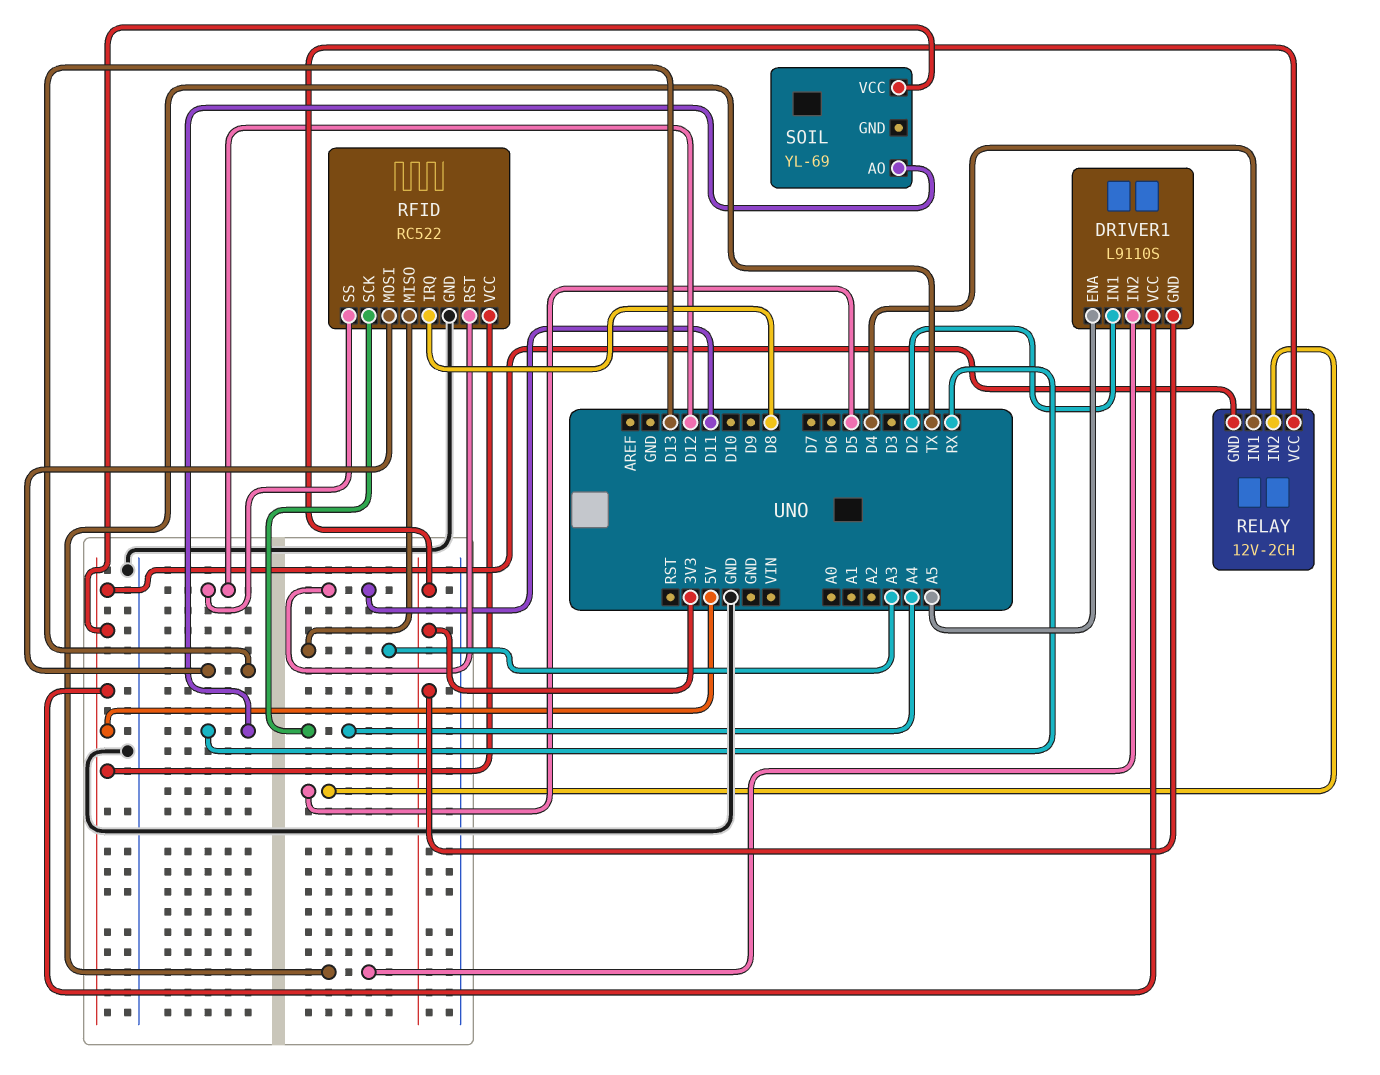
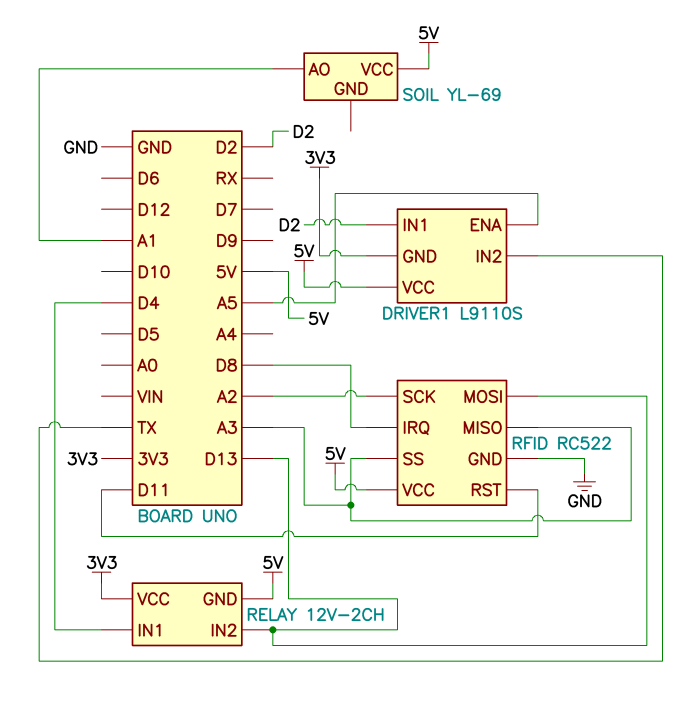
RELAY pin IN2: D5 -> D13
RFID pin SCK: A4 -> A2
RFID pin SS: D12 -> A3
SOIL pin AO: RX -> A1

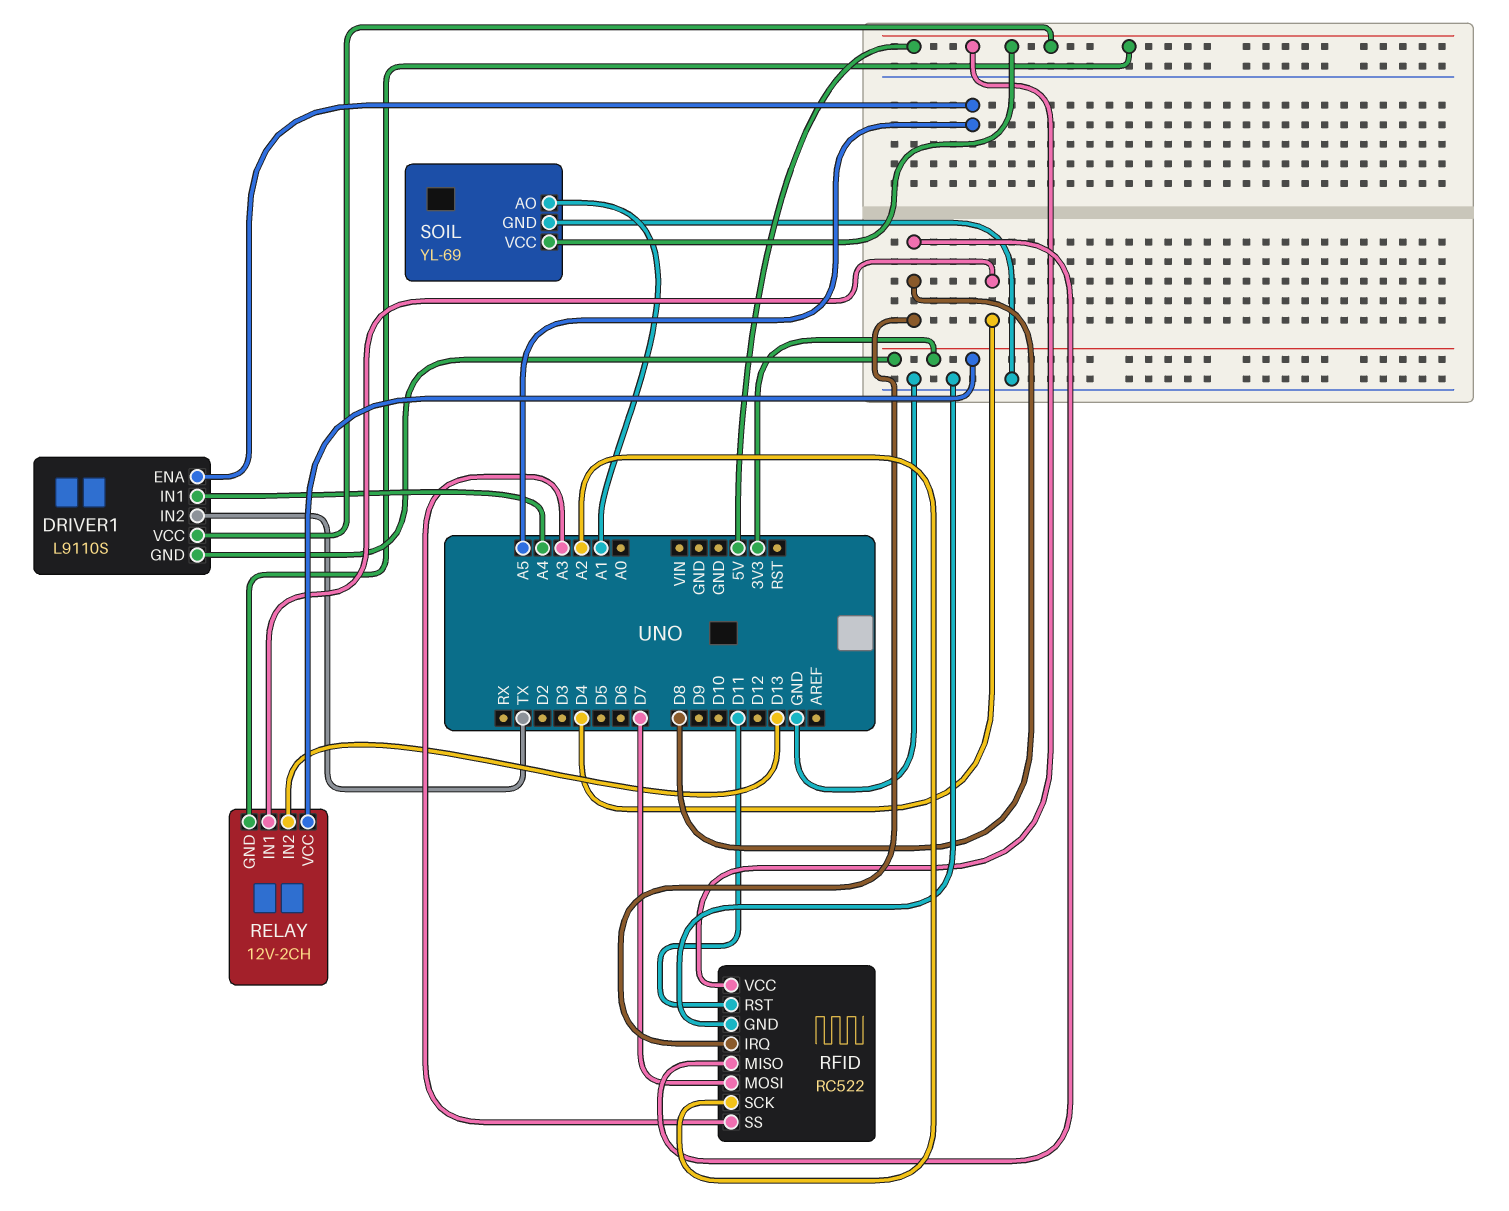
DRIVER1 pin IN1: D2 -> A4
RFID pin MISO: A3 -> D8
RFID pin MOSI: D13 -> D7
SOIL pin GND: none -> GND

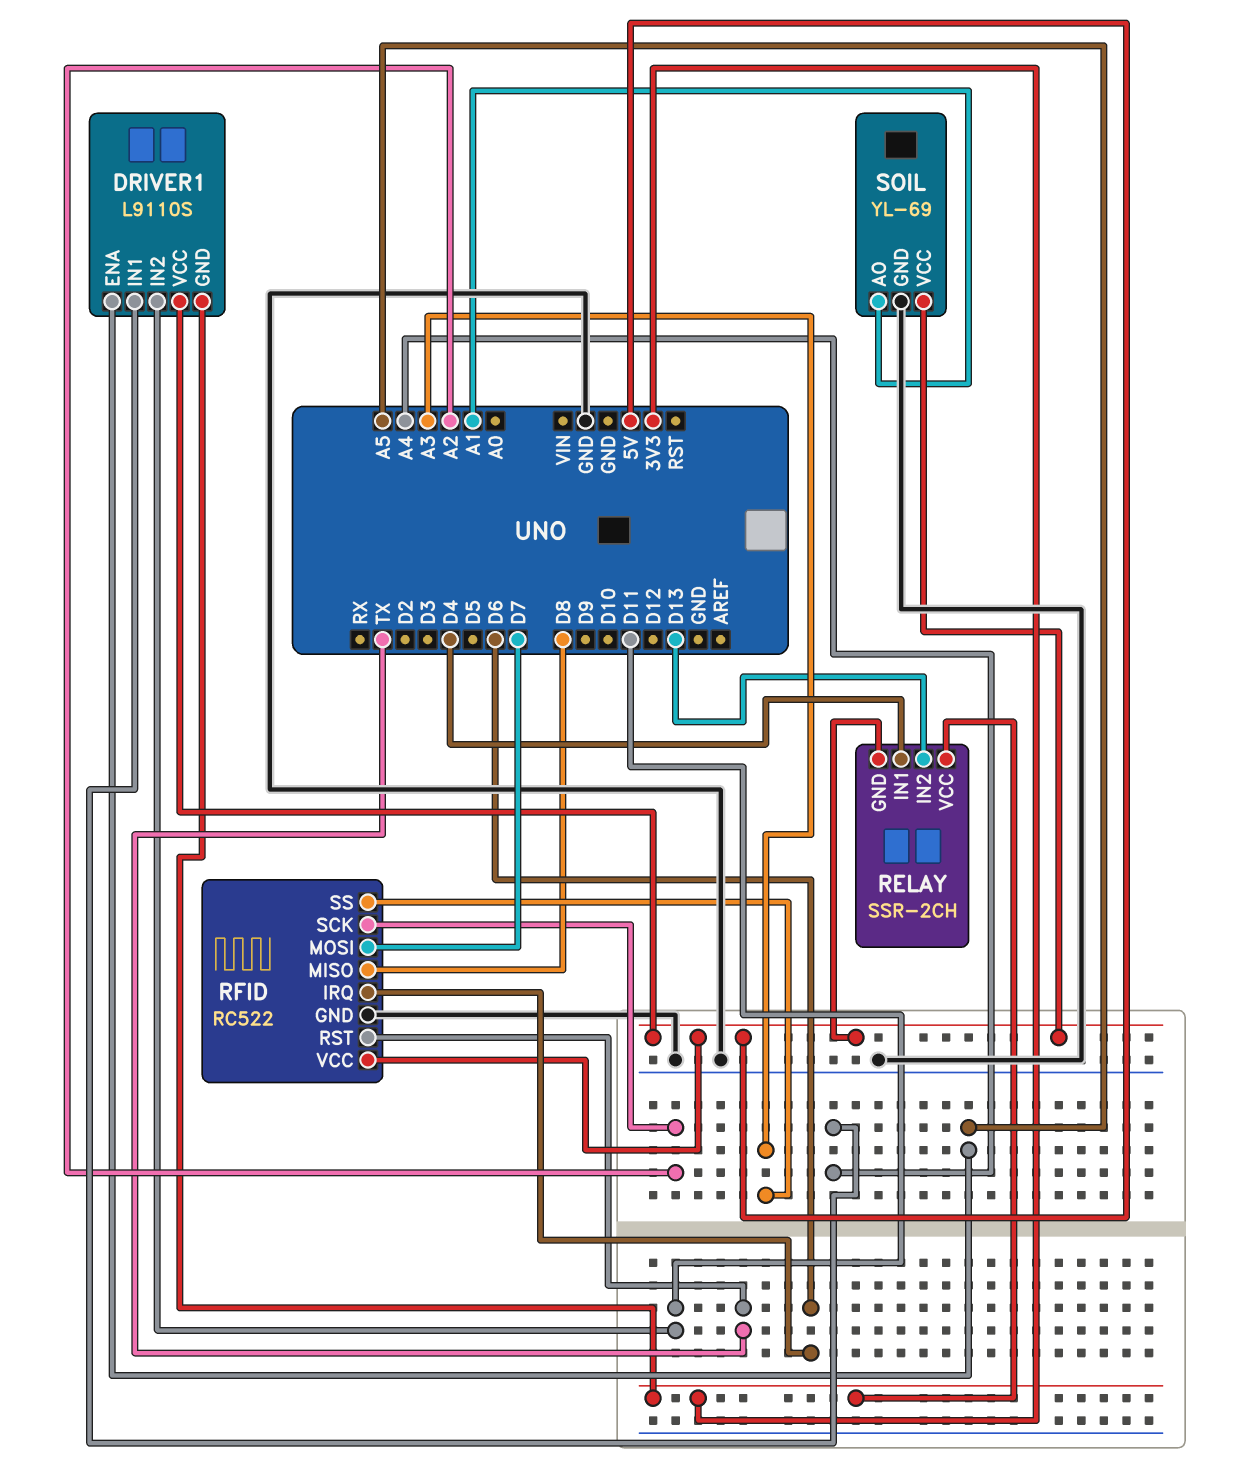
DRIVER1 pin IN2: TX -> D11
RELAY: 12V-2CH -> SSR-2CH
RFID pin IRQ: D8 -> D6
RFID pin RST: D11 -> TX

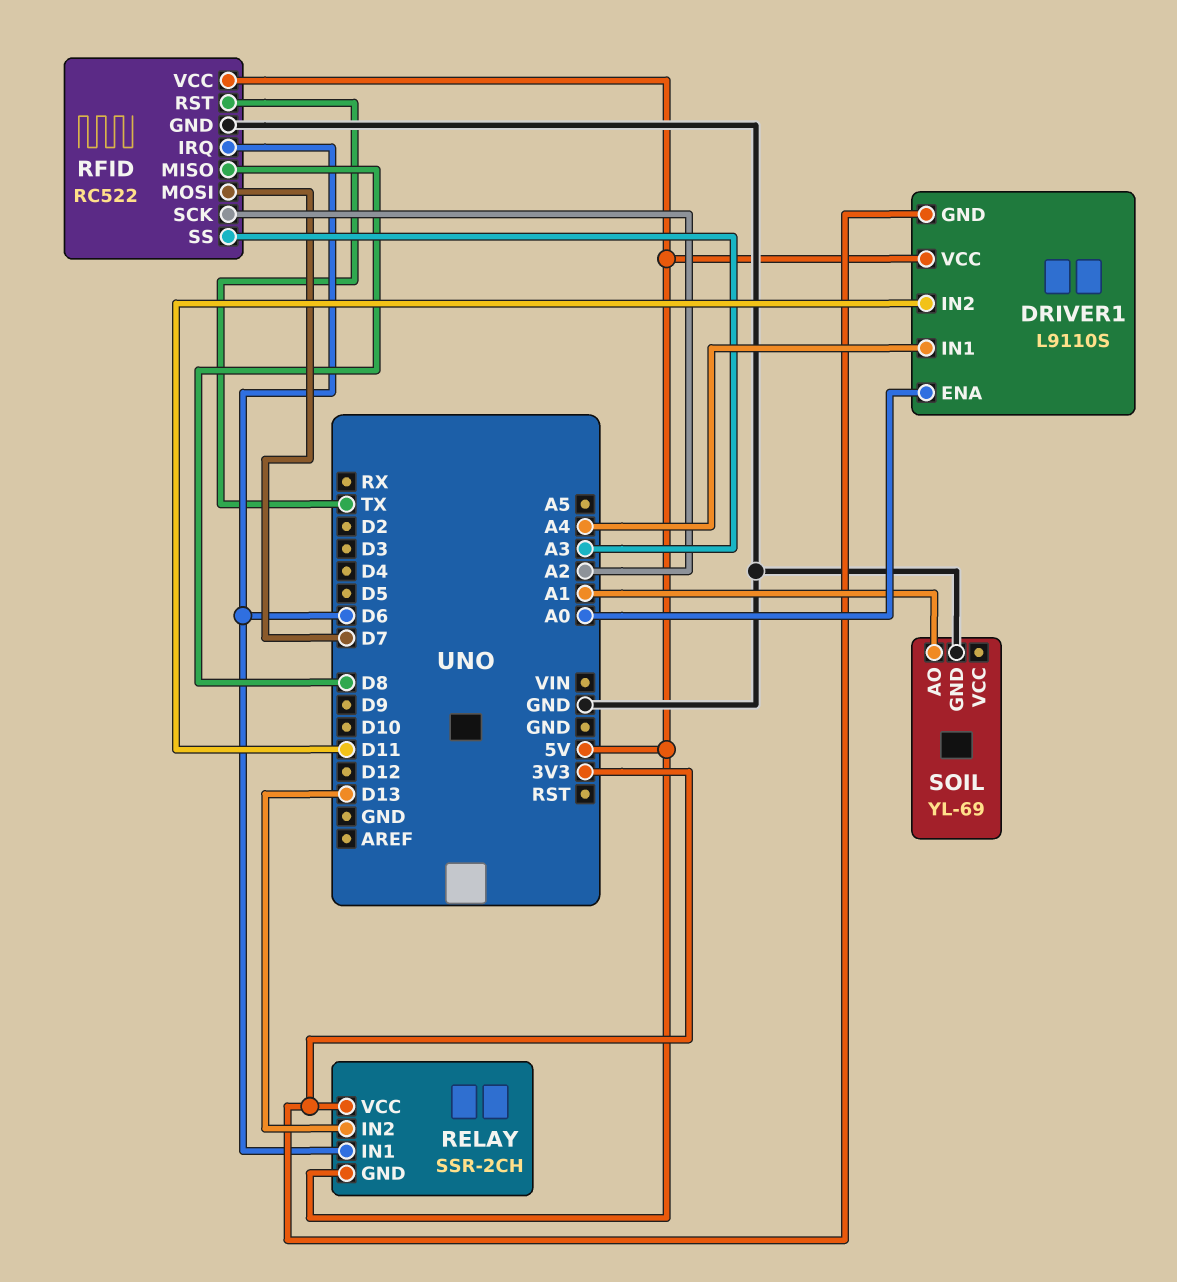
DRIVER1 pin ENA: A5 -> A0
RELAY pin IN1: D4 -> D6
SOIL pin VCC: 5V -> none

